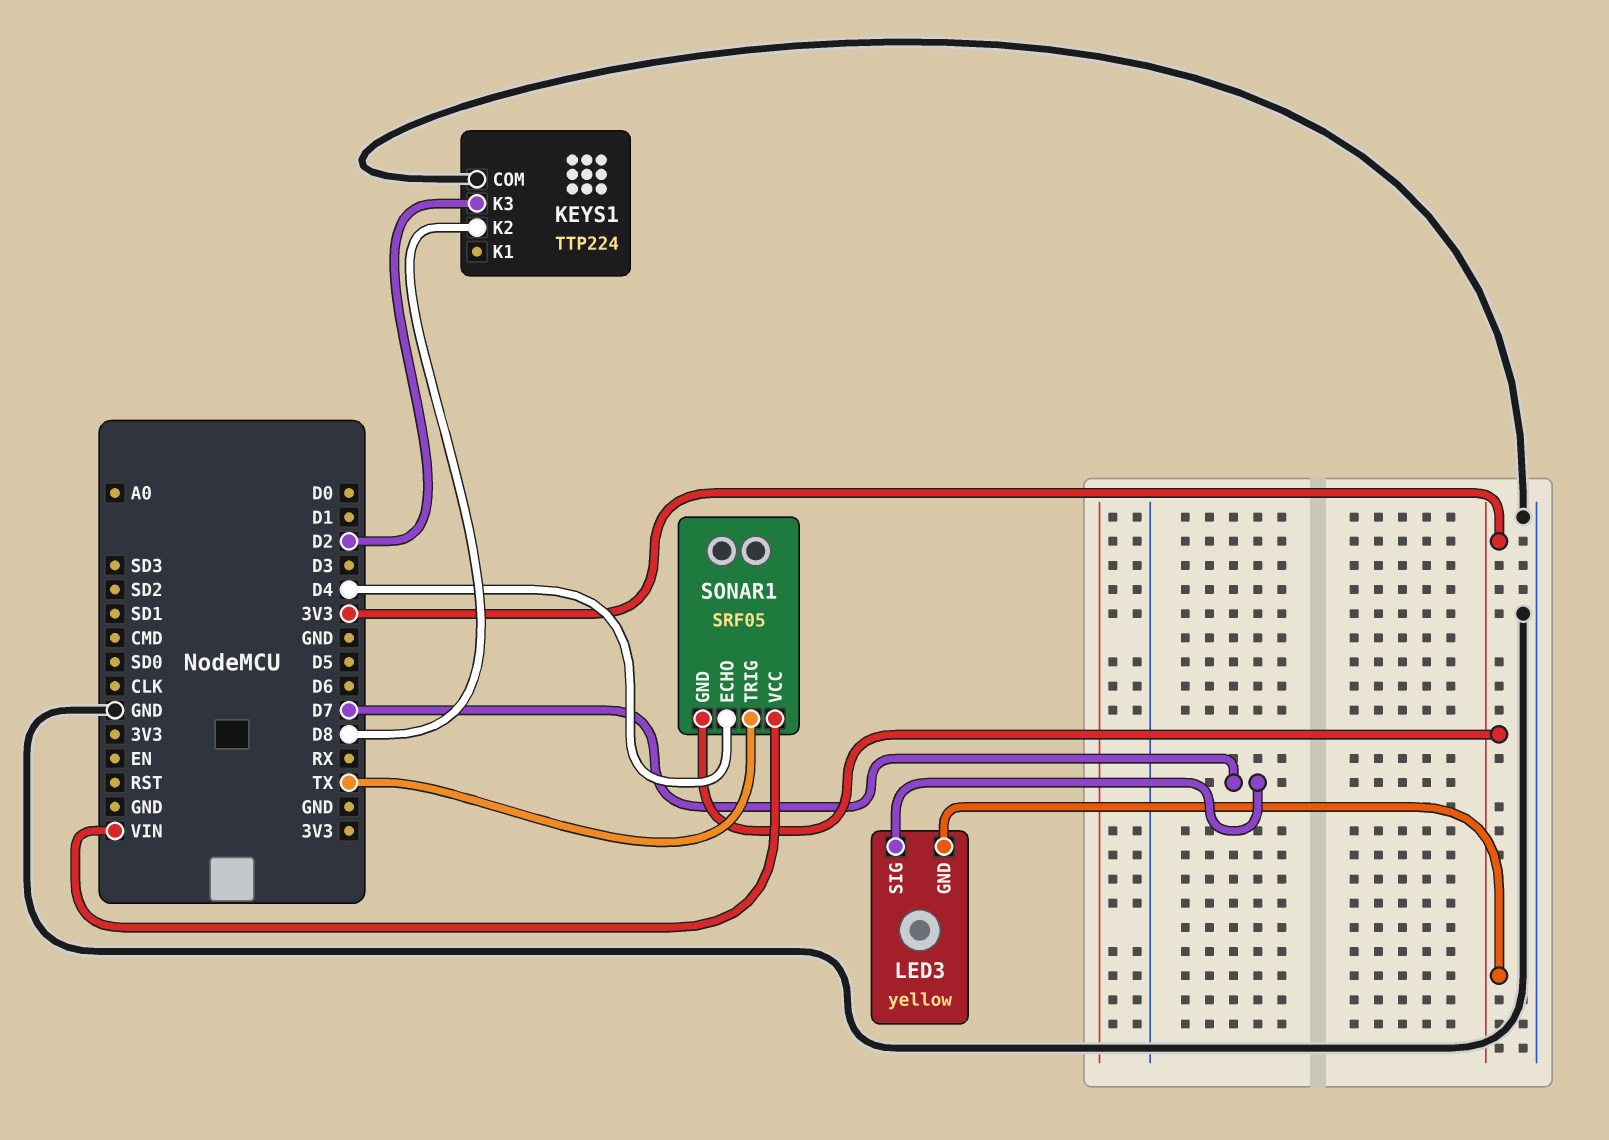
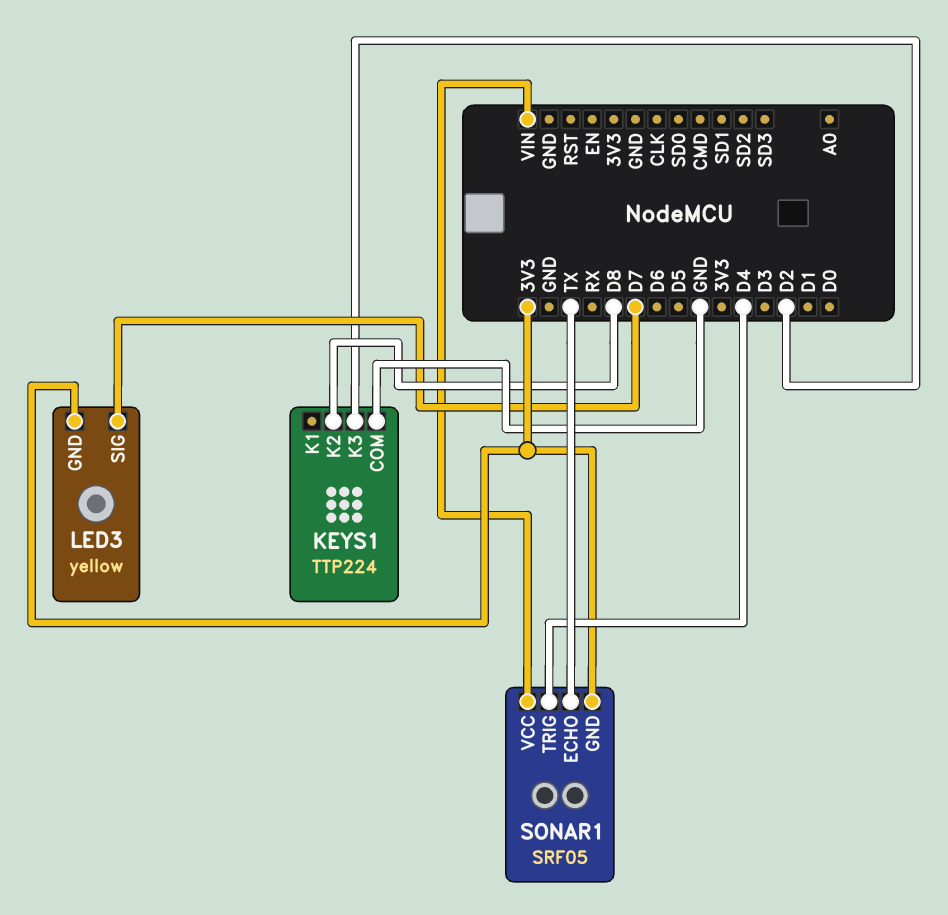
SONAR1 pin ECHO: D4 -> TX
SONAR1 pin TRIG: TX -> D4

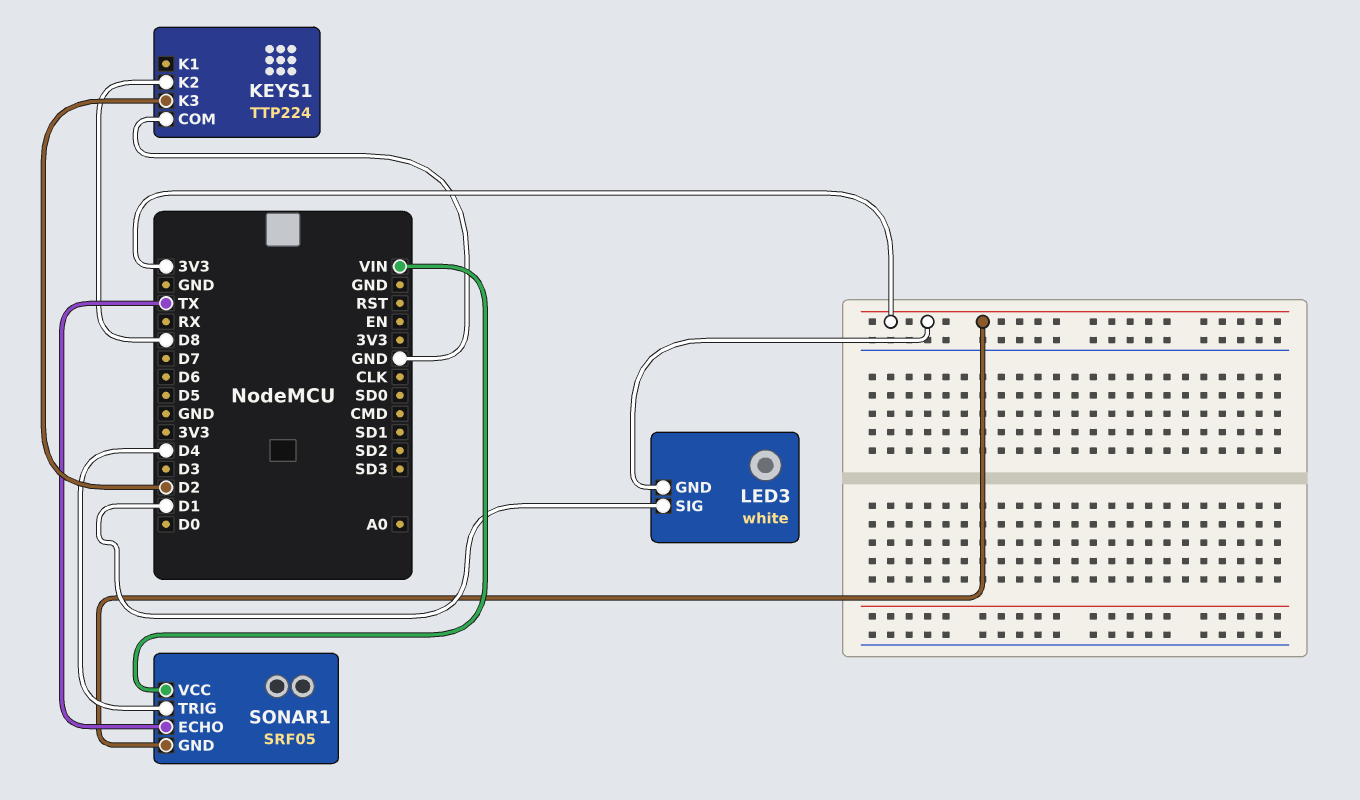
LED3: yellow -> white
LED3 pin SIG: D7 -> D1

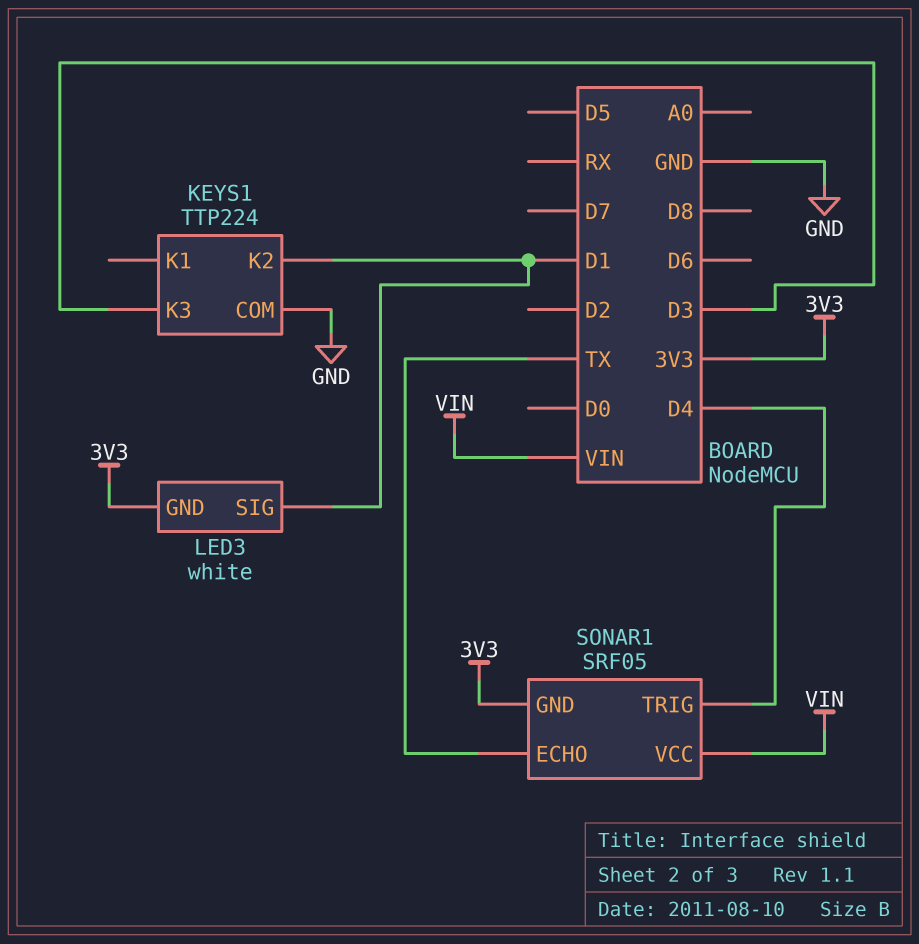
KEYS1 pin K2: D8 -> D1
KEYS1 pin K3: D2 -> D3

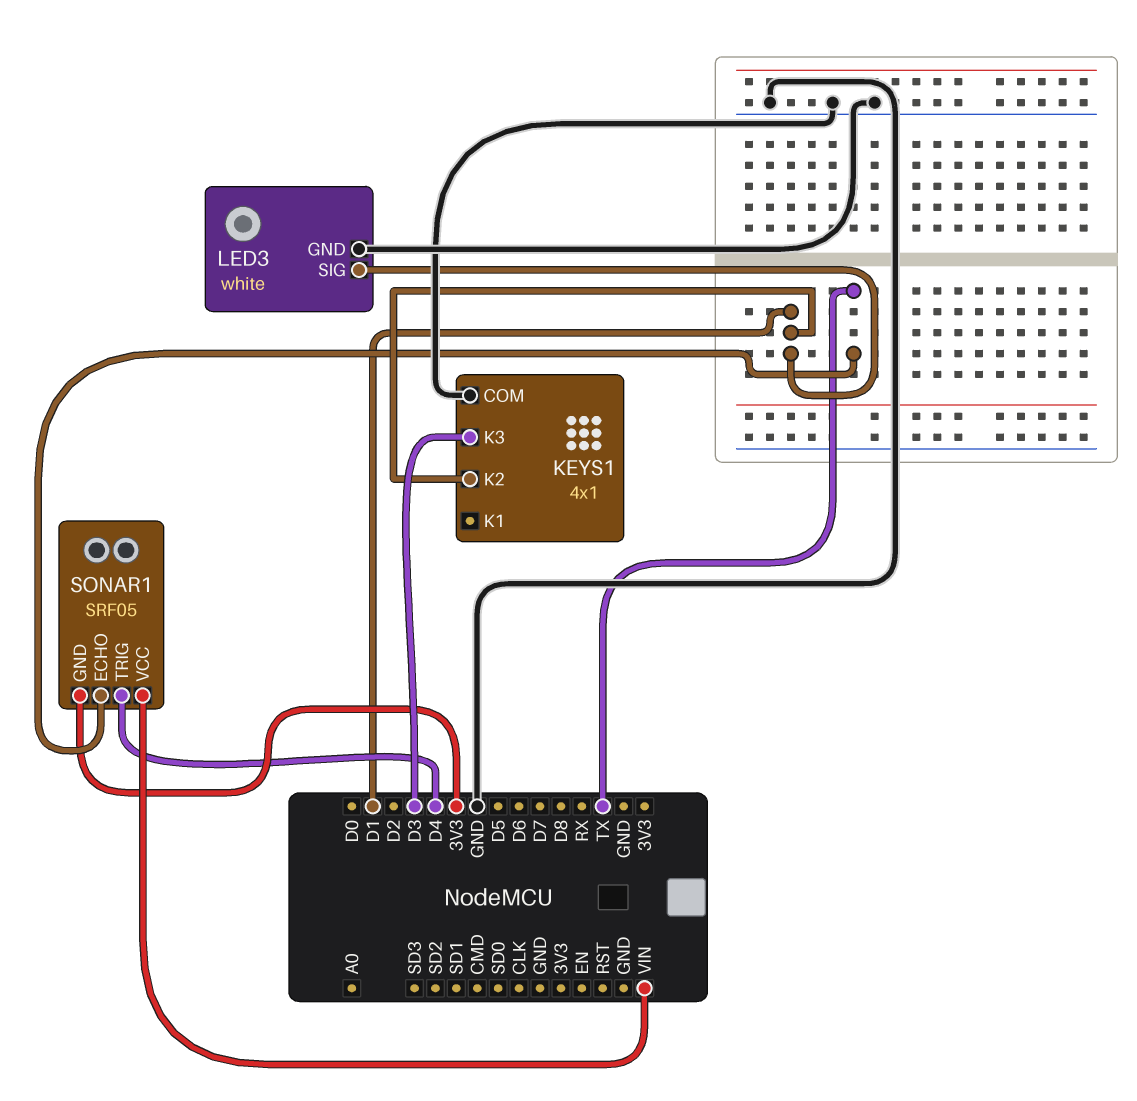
KEYS1: TTP224 -> 4x1
LED3 pin GND: 3V3 -> GND

